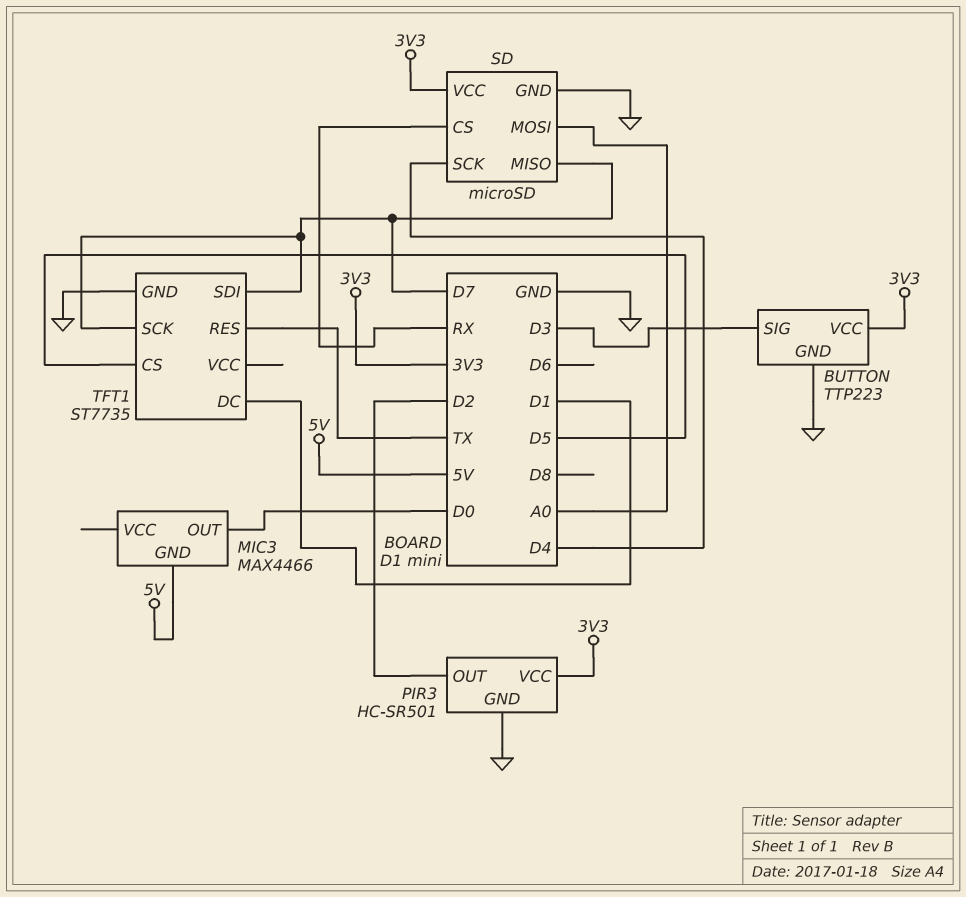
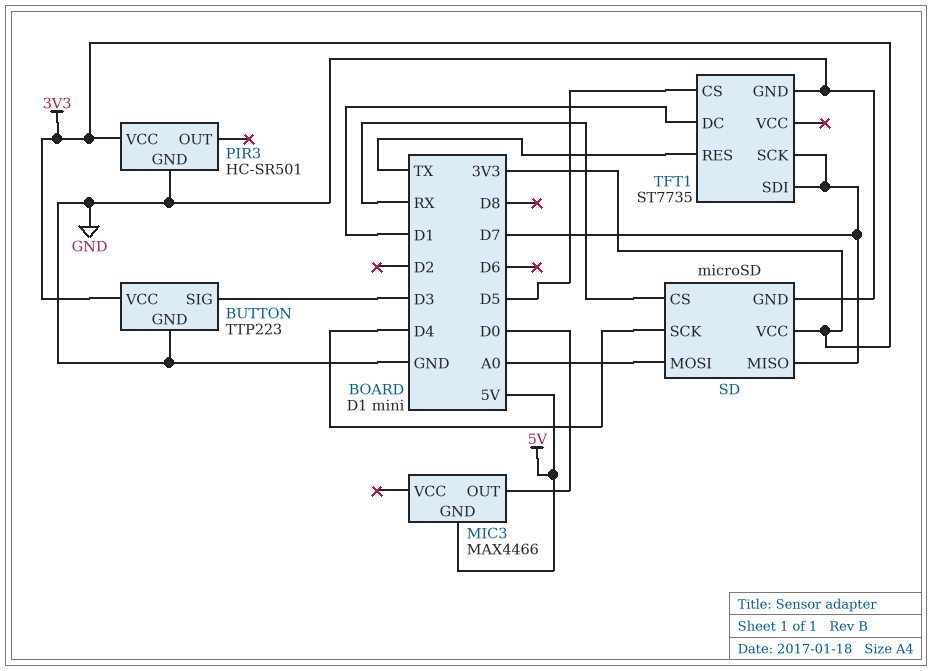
PIR3 pin OUT: D2 -> none

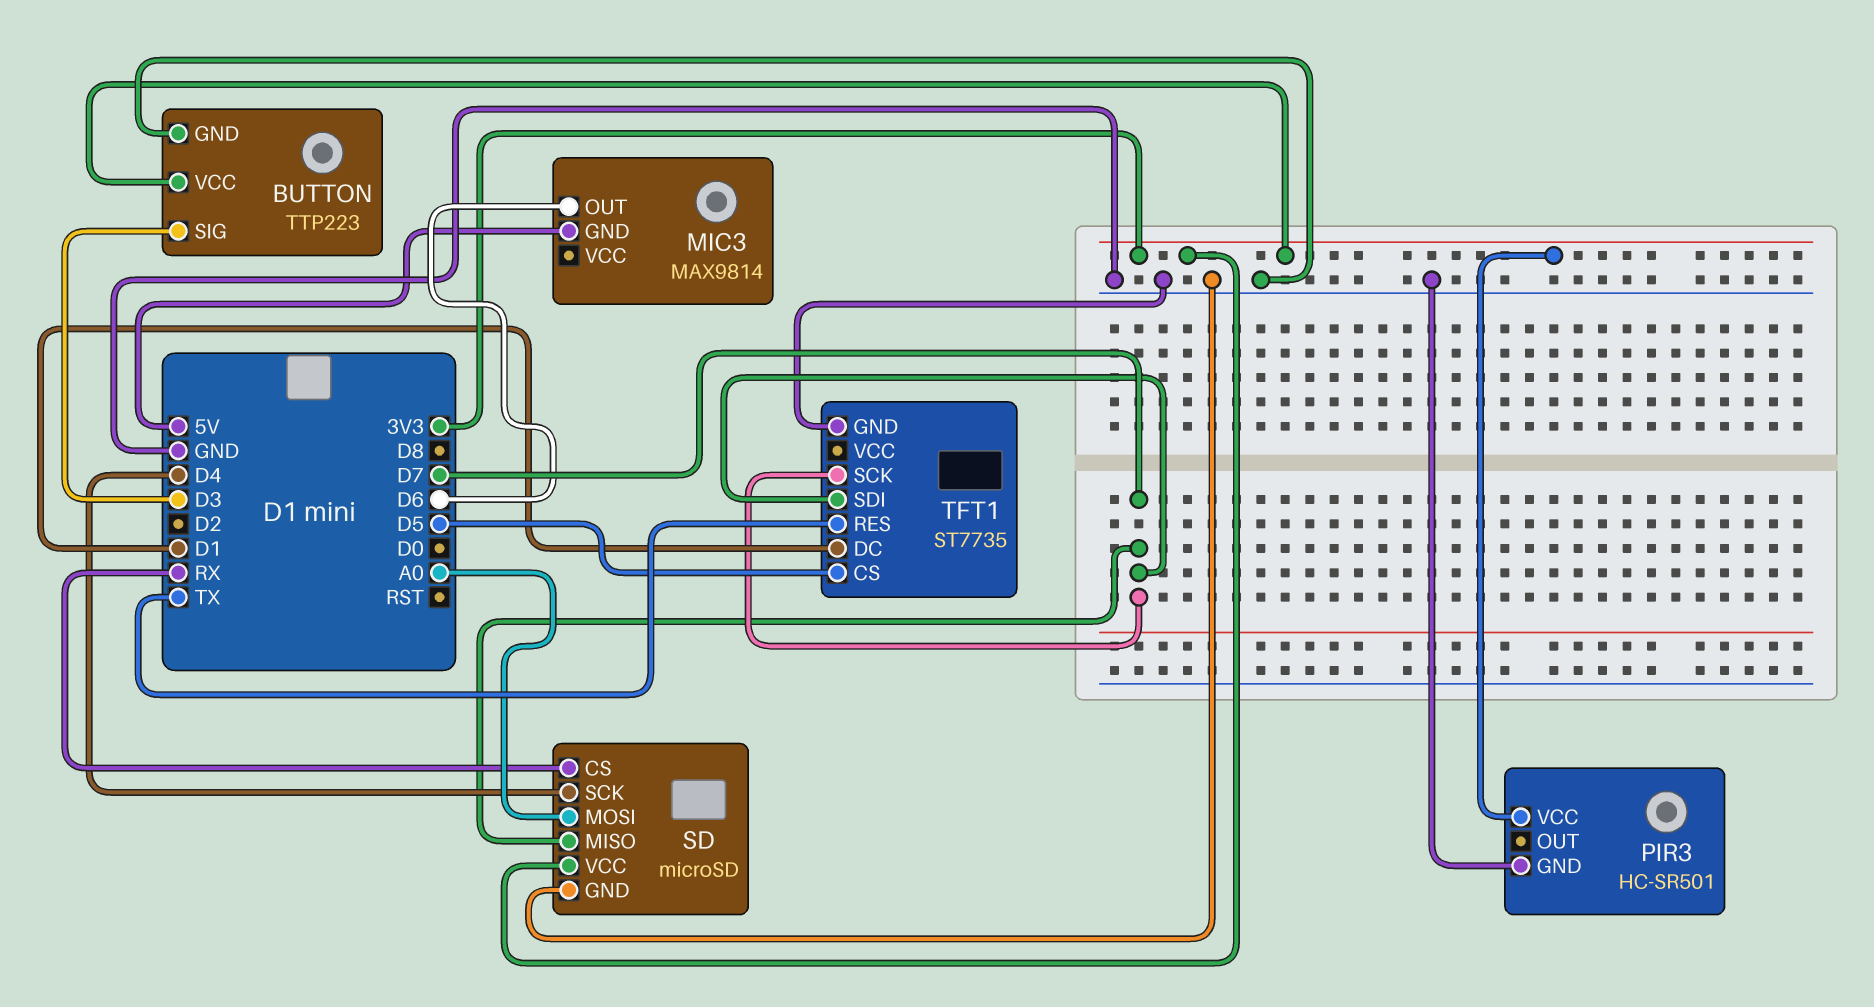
MIC3: MAX4466 -> MAX9814
MIC3 pin OUT: D0 -> D6

